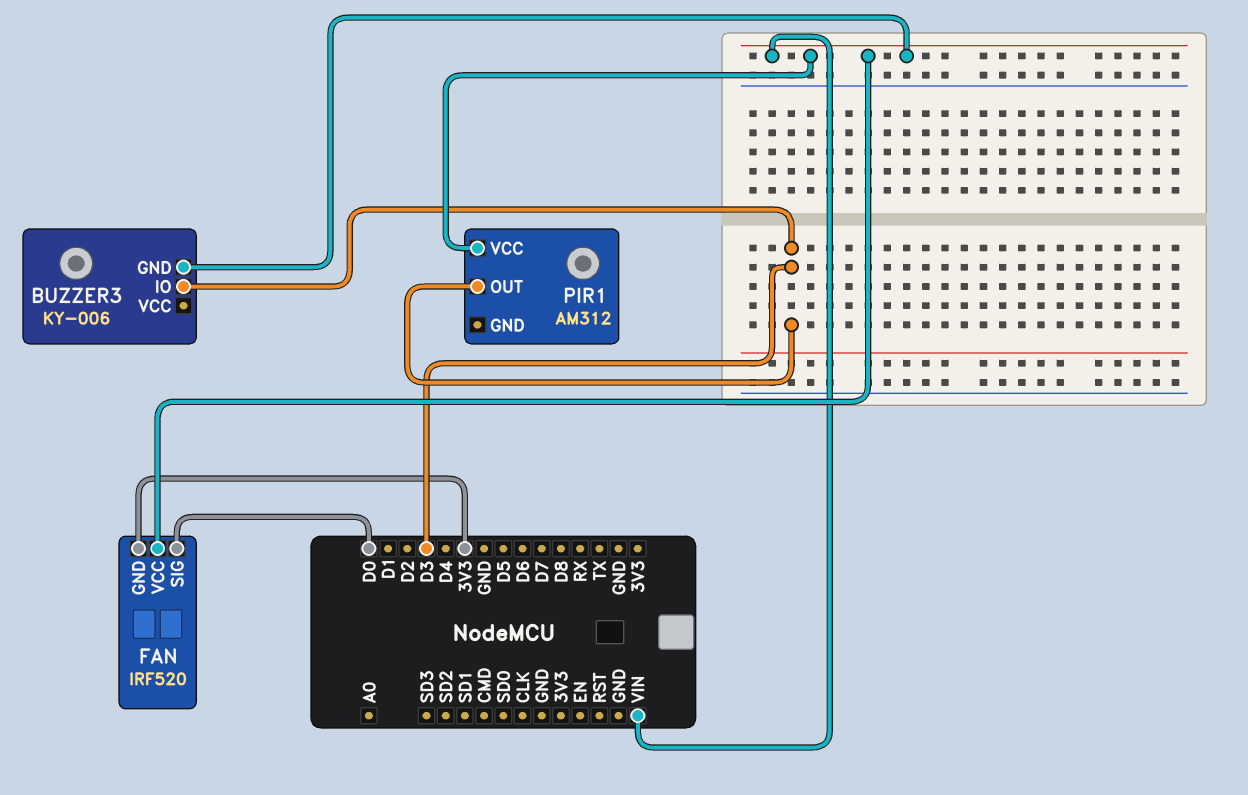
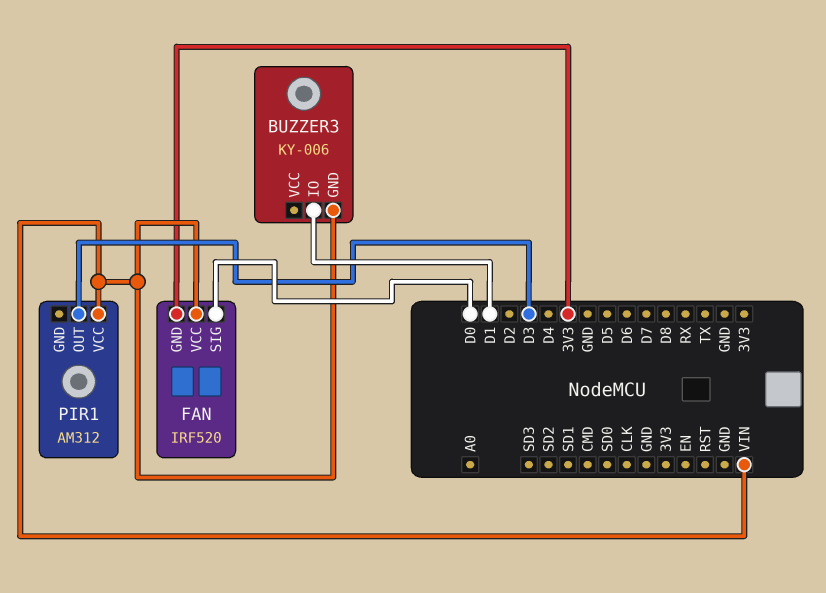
BUZZER3 pin IO: D3 -> D1

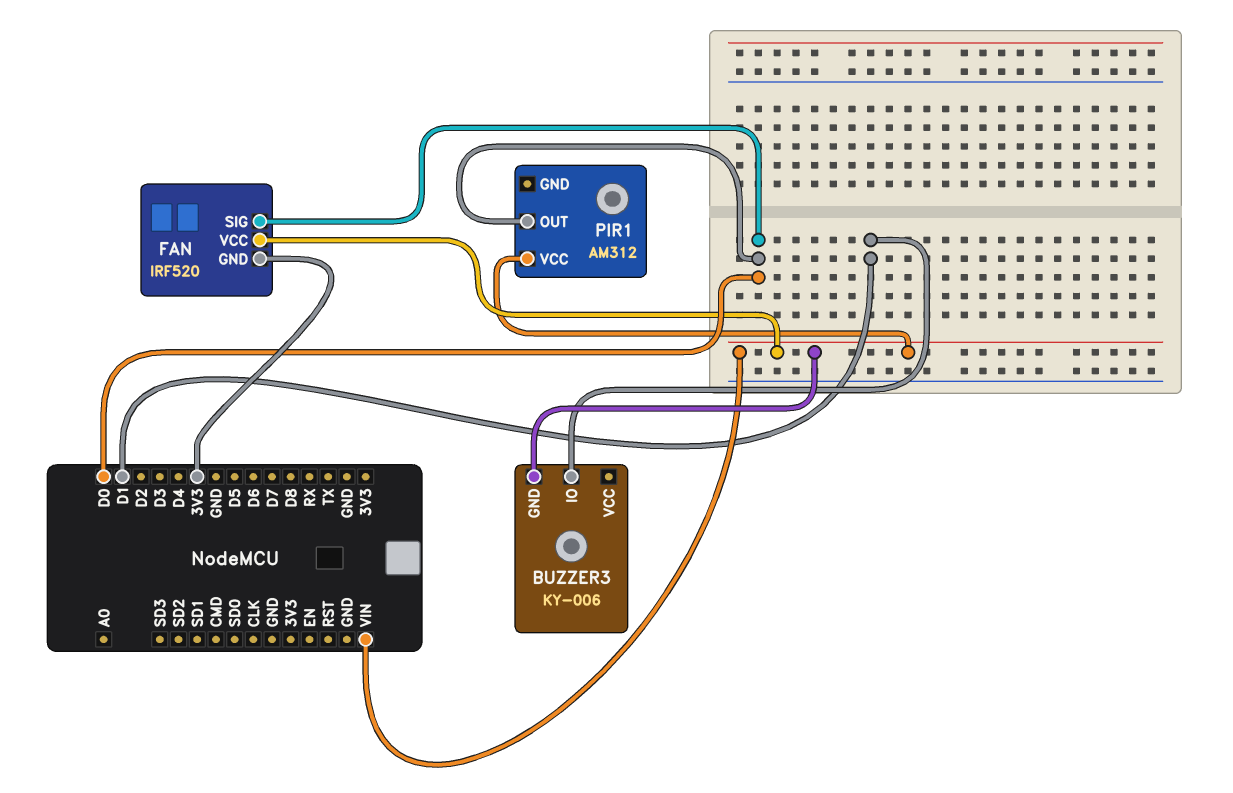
PIR1 pin OUT: D3 -> D0

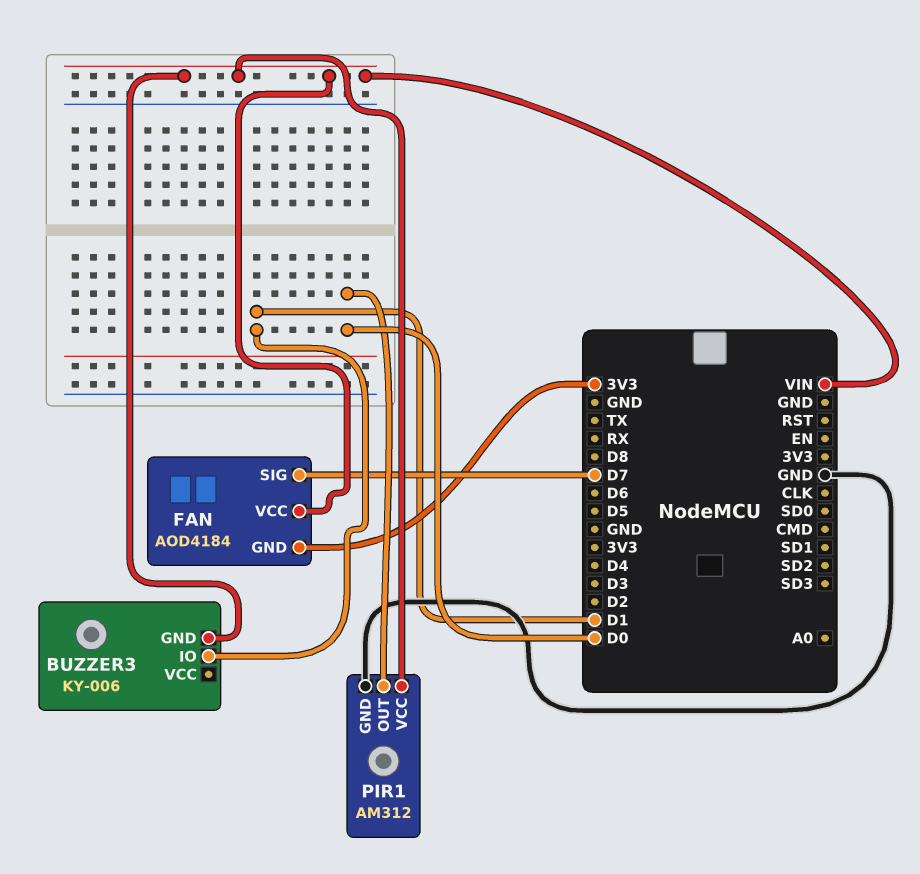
FAN: IRF520 -> AOD4184
FAN pin SIG: D0 -> D7
PIR1 pin GND: none -> GND

